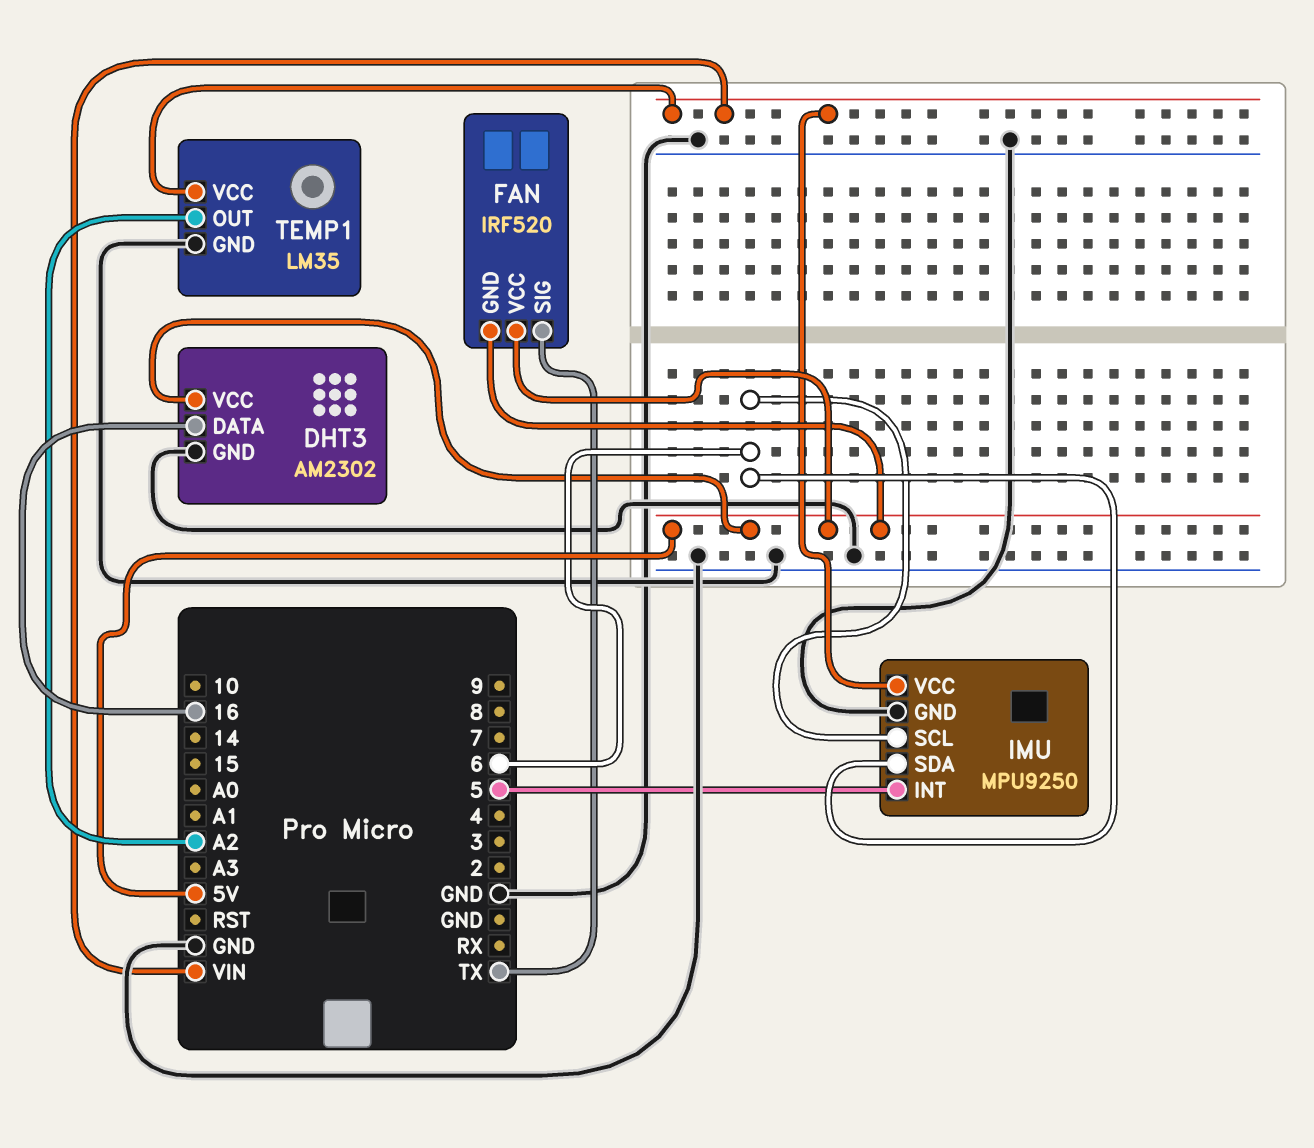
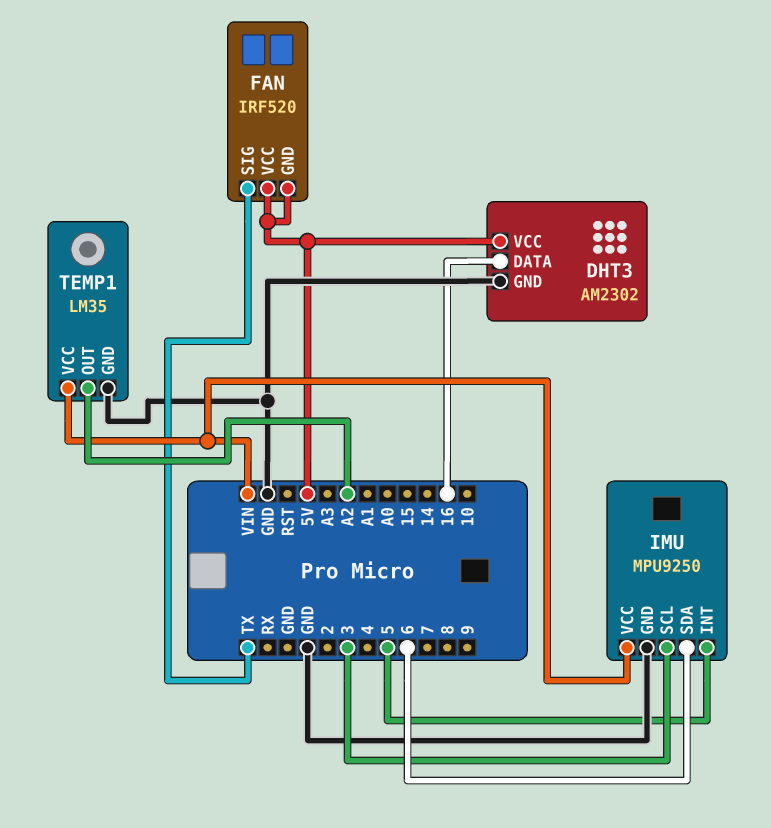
IMU pin SCL: 6 -> 3

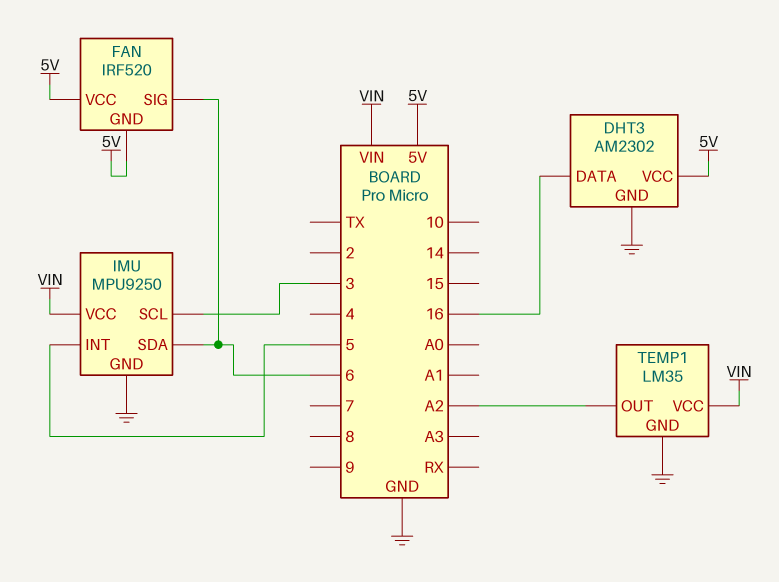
FAN pin SIG: TX -> 6

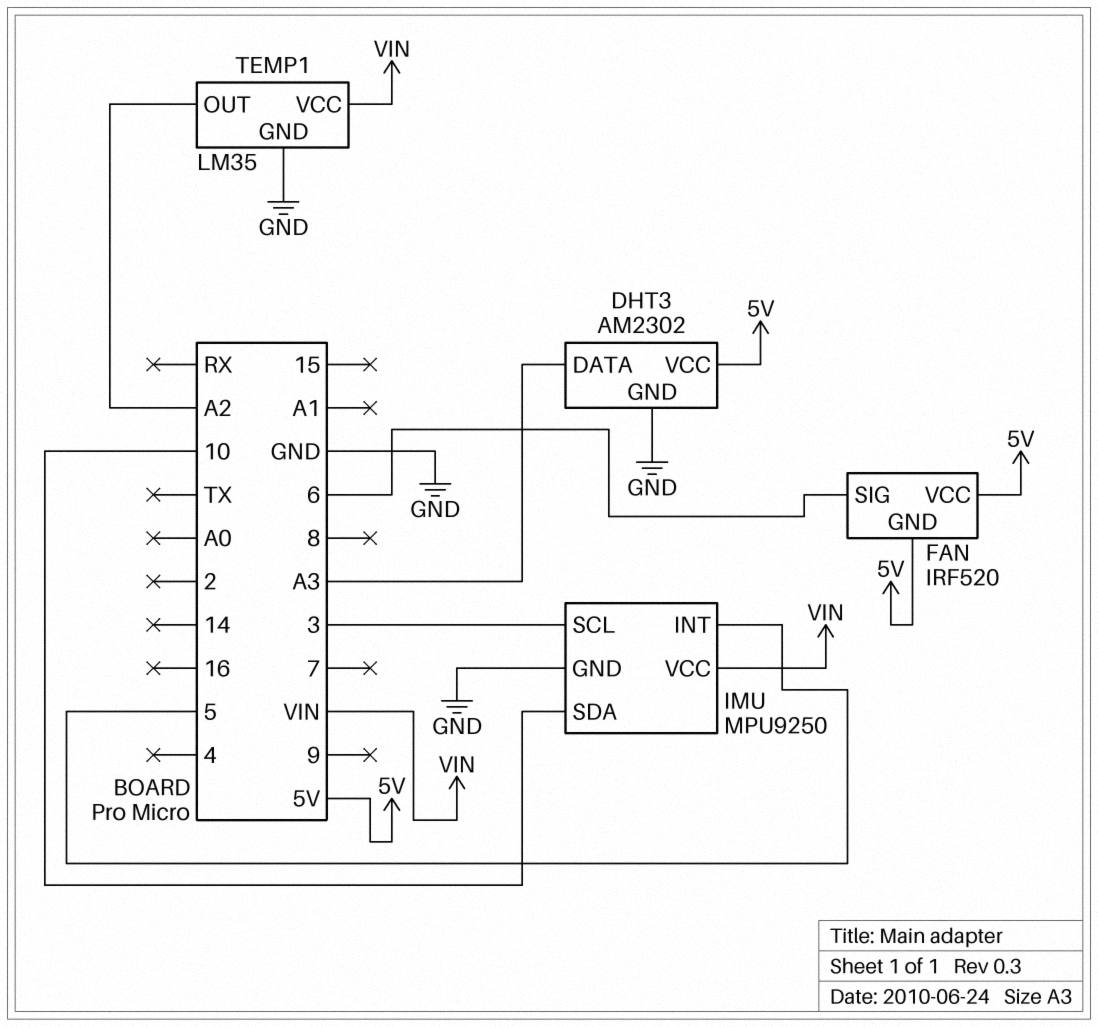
DHT3 pin DATA: 16 -> A3
IMU pin SDA: 6 -> 10

